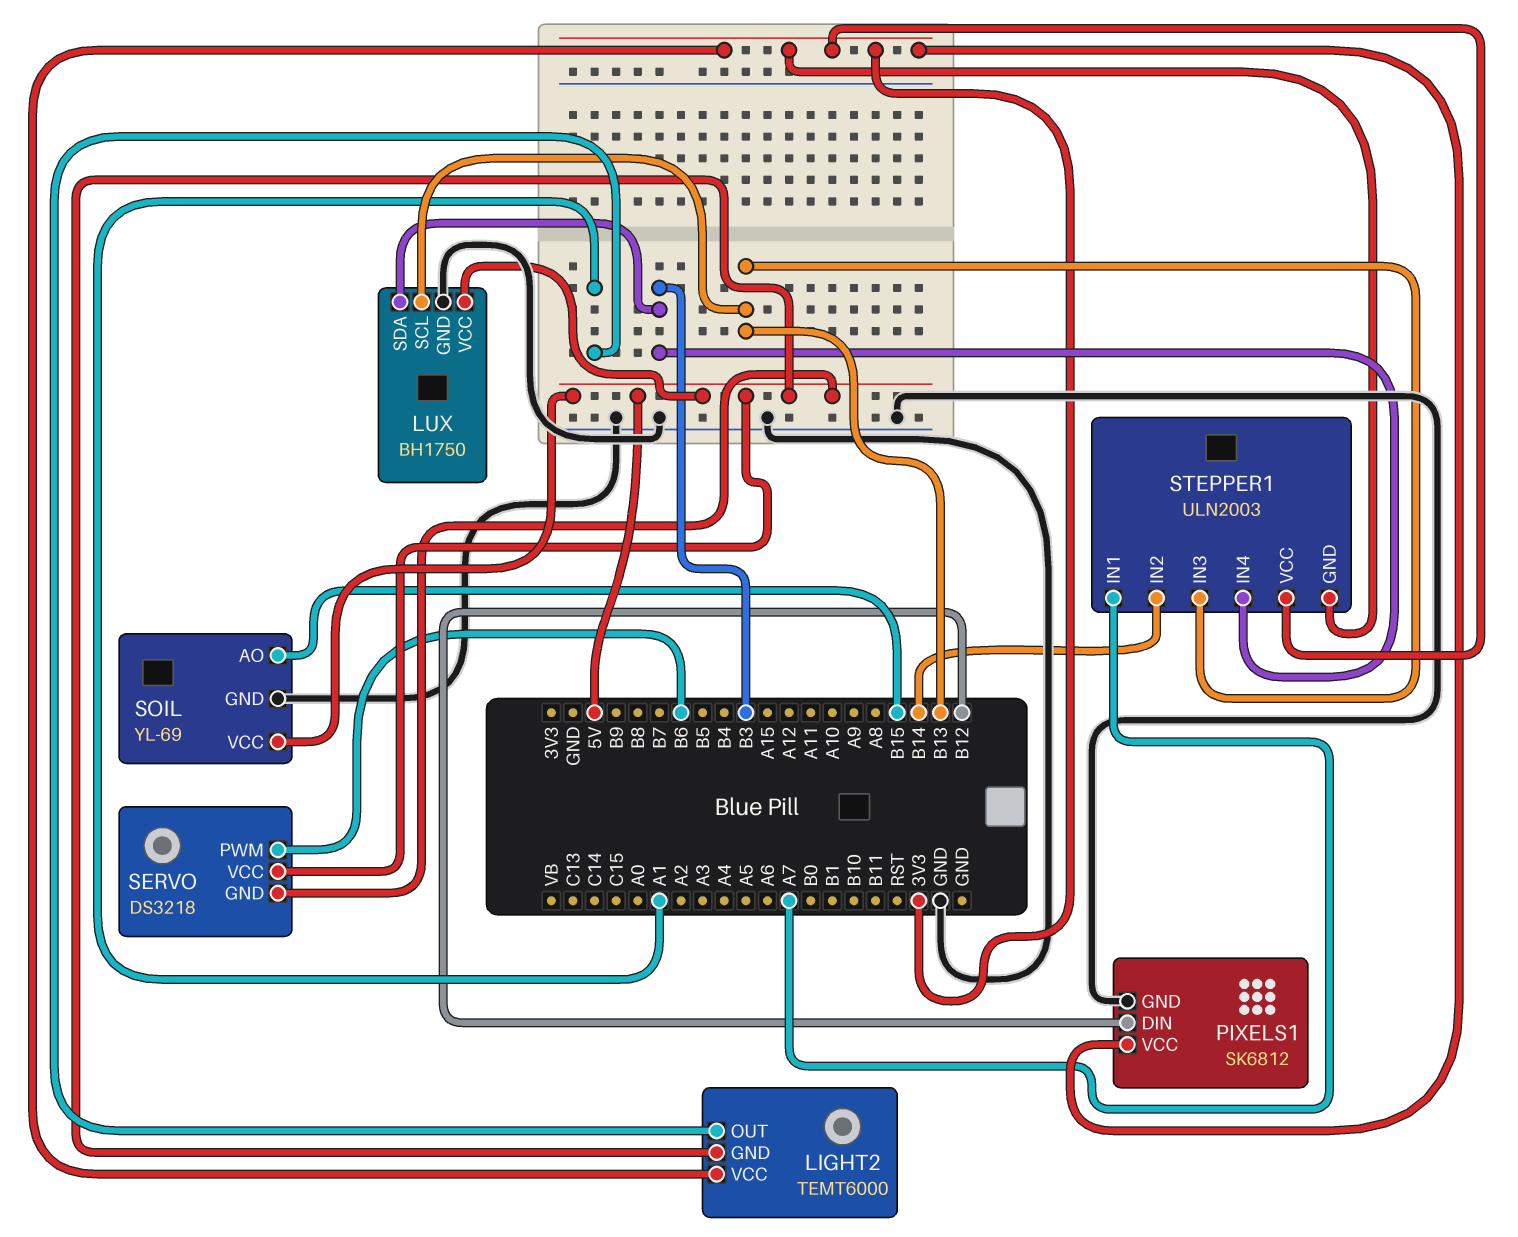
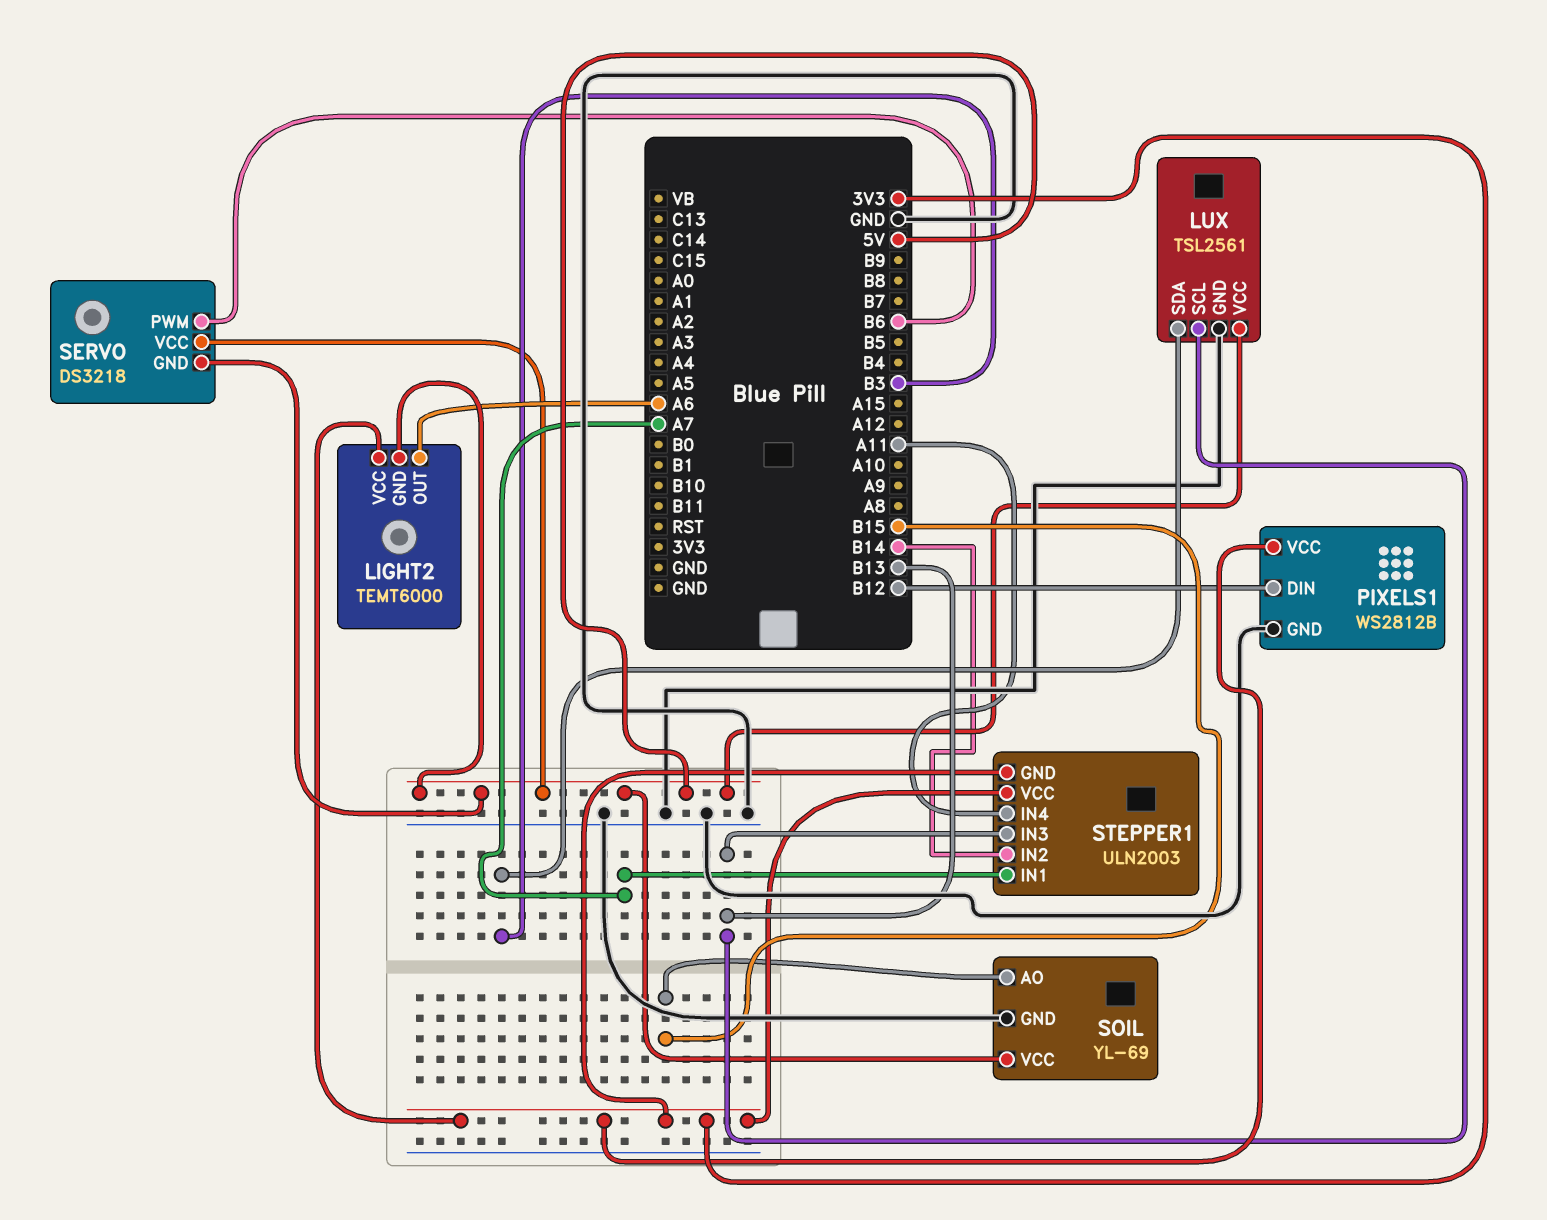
LIGHT2 pin OUT: A1 -> A6
LUX: BH1750 -> TSL2561
PIXELS1: SK6812 -> WS2812B
STEPPER1 pin IN4: B3 -> A11

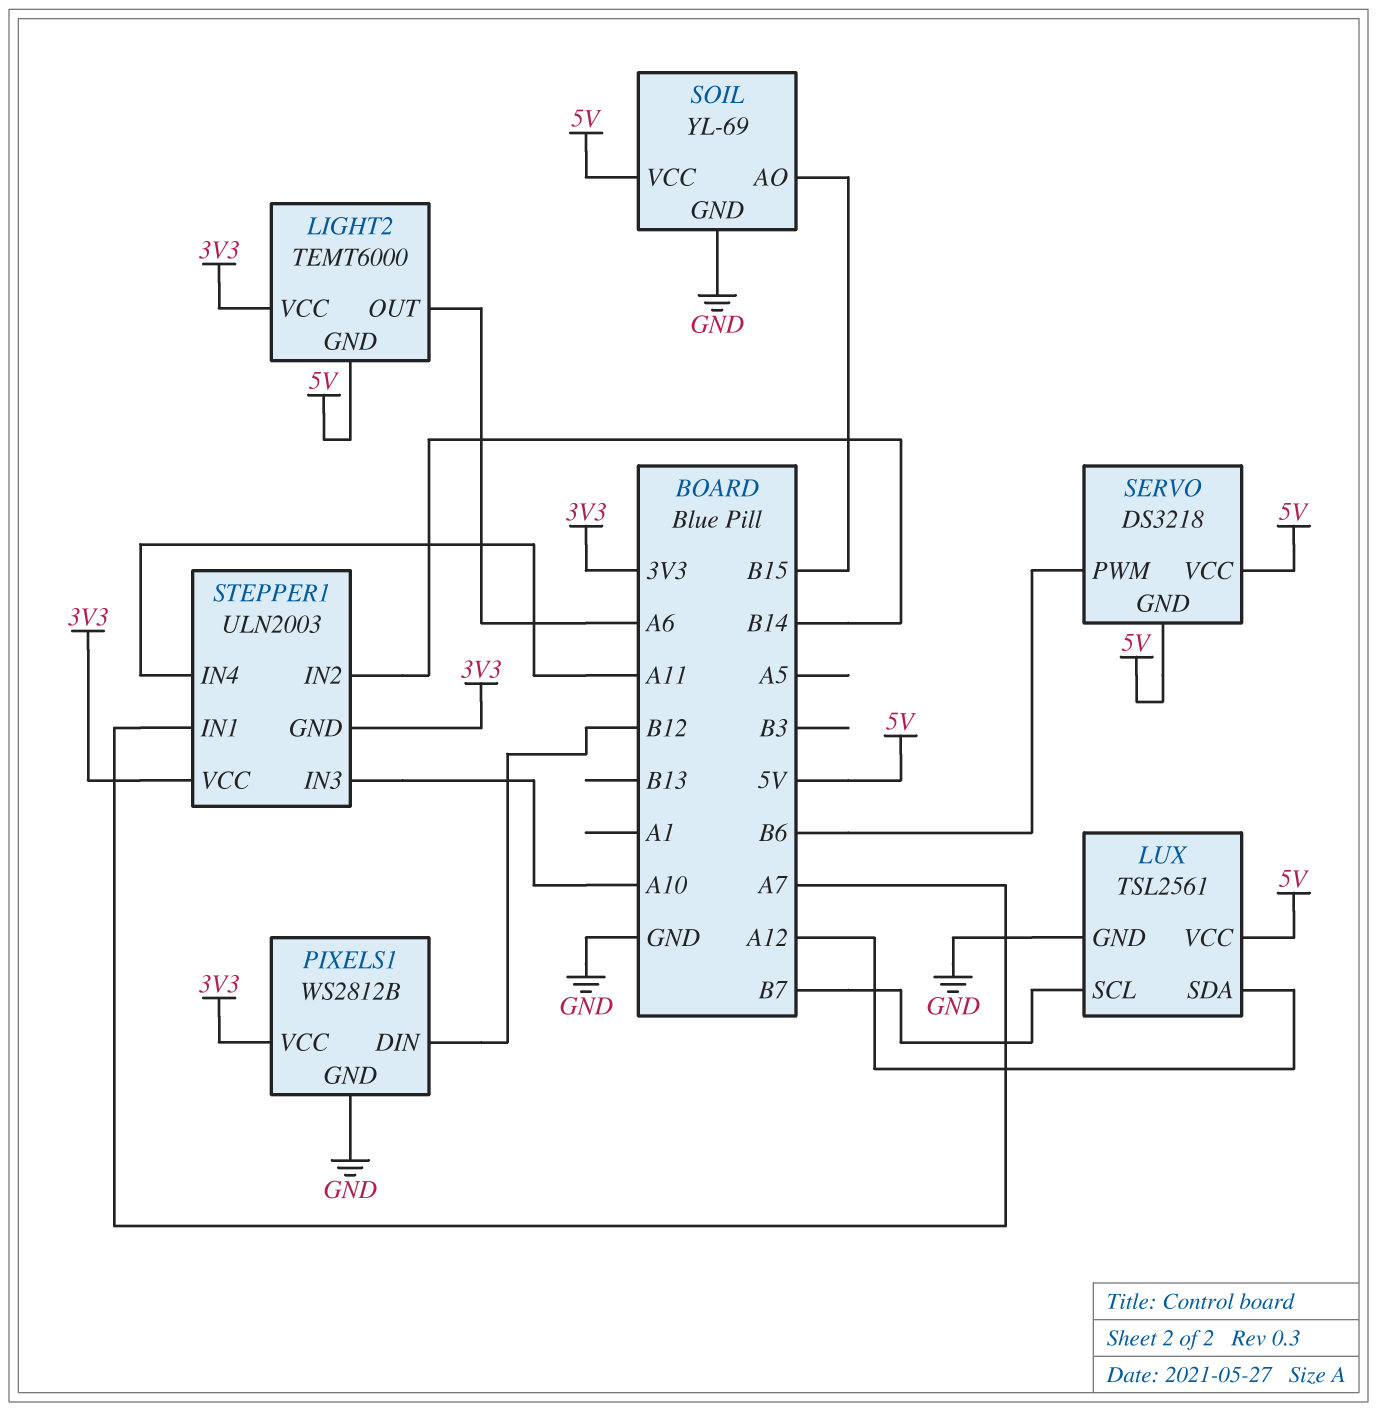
LUX pin SCL: B13 -> B7
LUX pin SDA: B3 -> A12
STEPPER1 pin IN3: B13 -> A10

